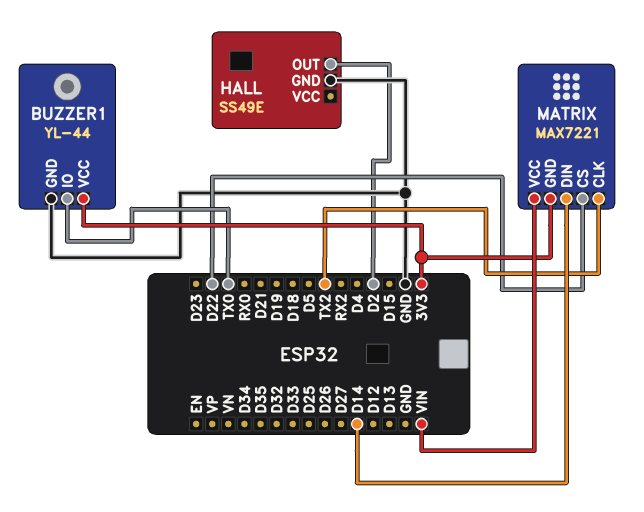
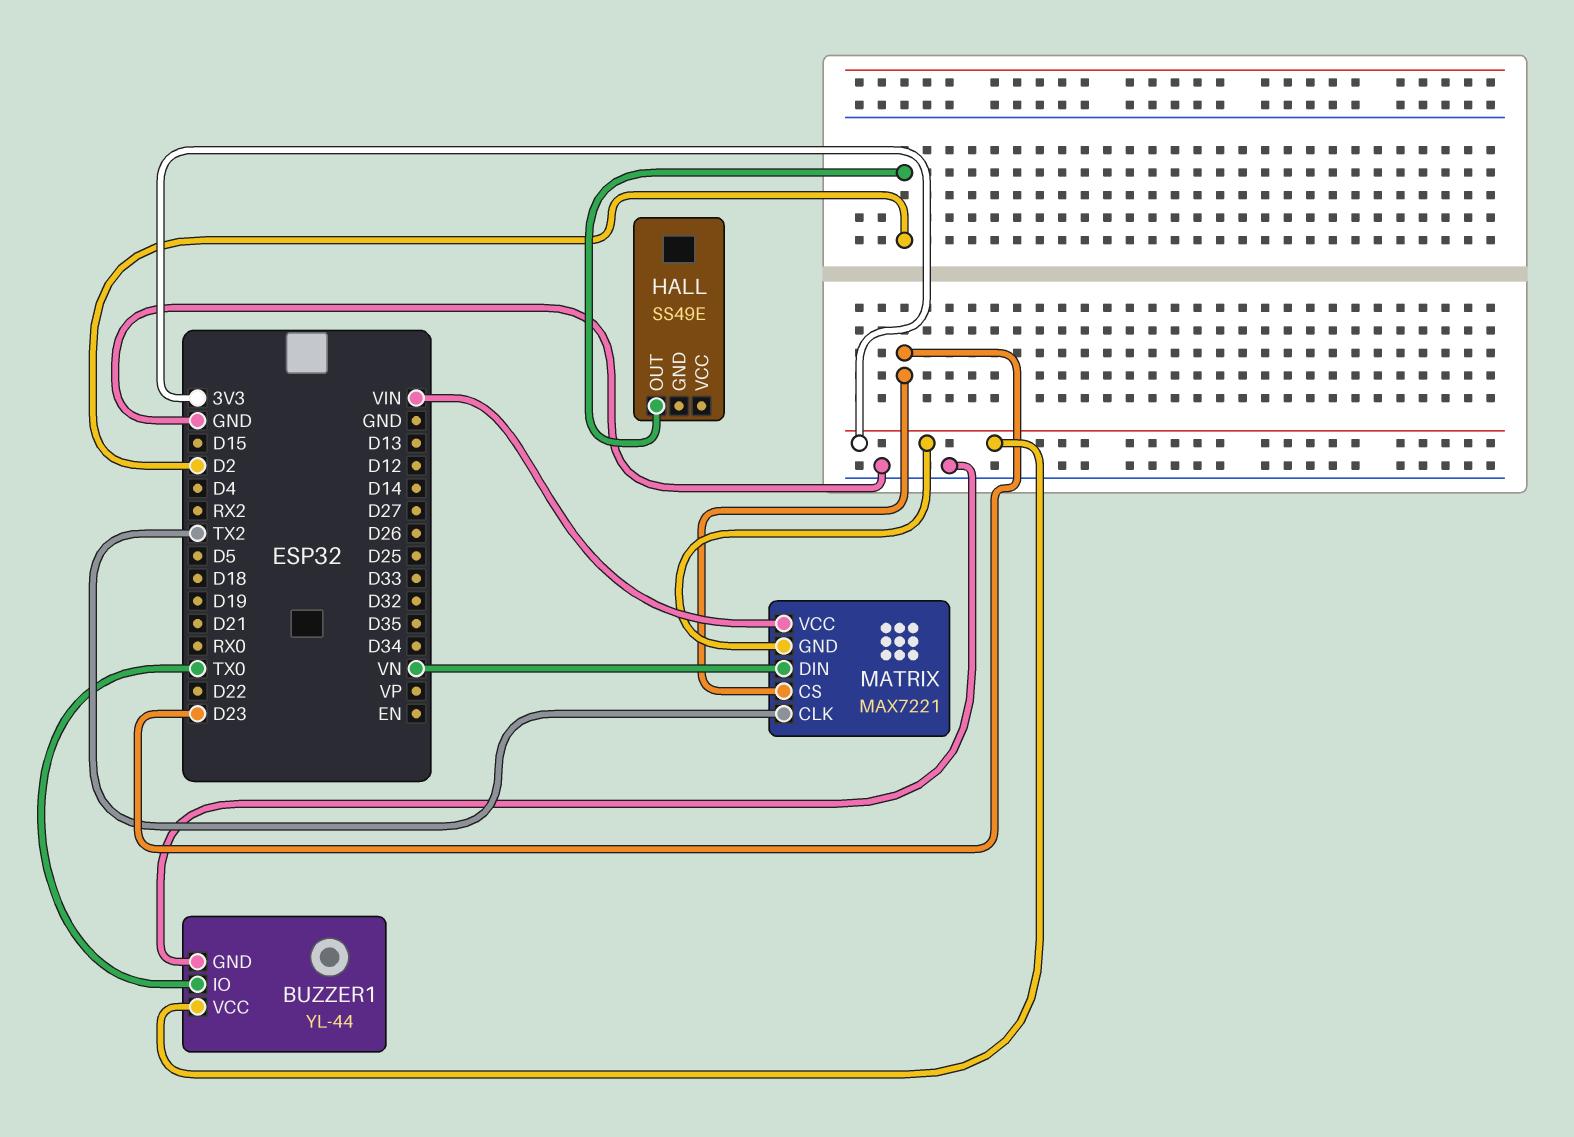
HALL pin GND: GND -> none
MATRIX pin CS: D22 -> D23
MATRIX pin DIN: D14 -> VN

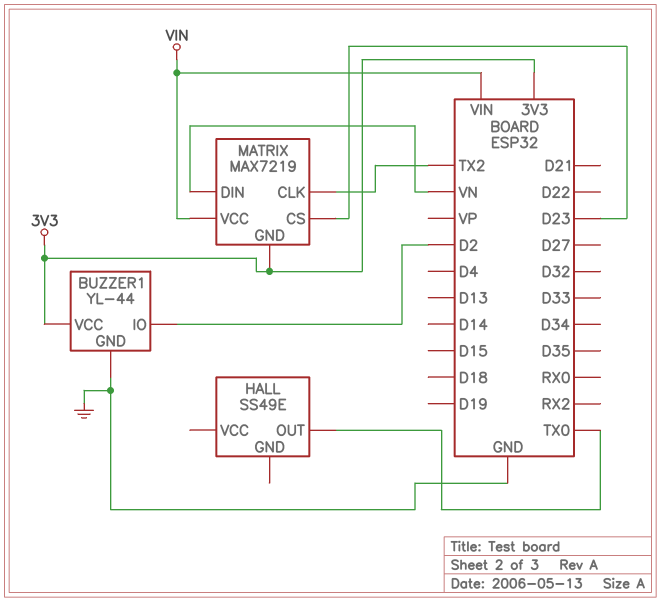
BUZZER1 pin IO: TX0 -> D2
HALL pin OUT: D2 -> TX0
MATRIX: MAX7221 -> MAX7219

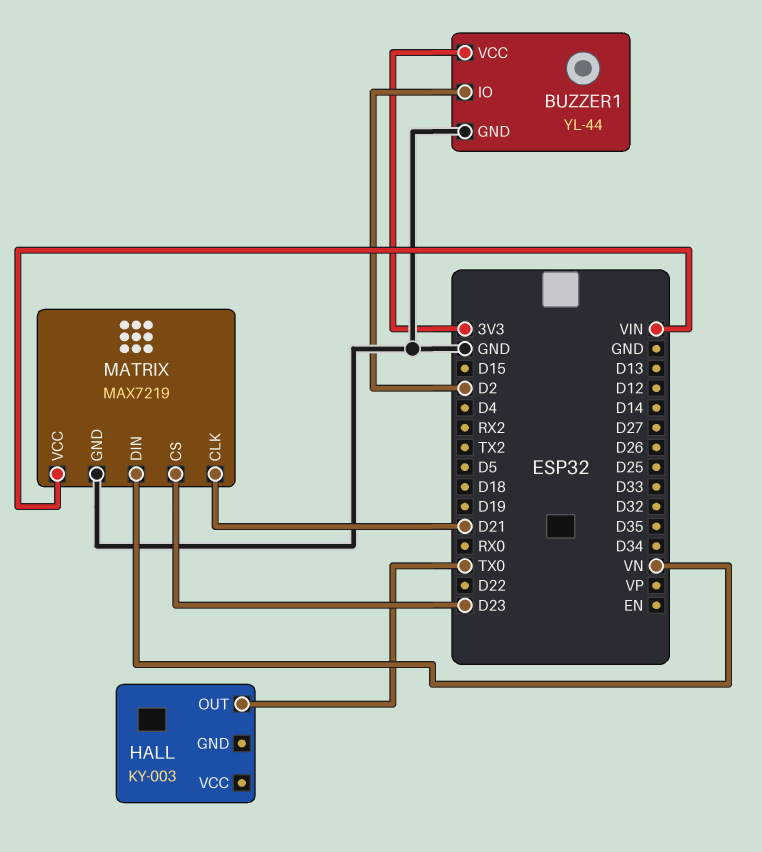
HALL: SS49E -> KY-003
MATRIX pin CLK: TX2 -> D21
MATRIX pin GND: 3V3 -> GND

